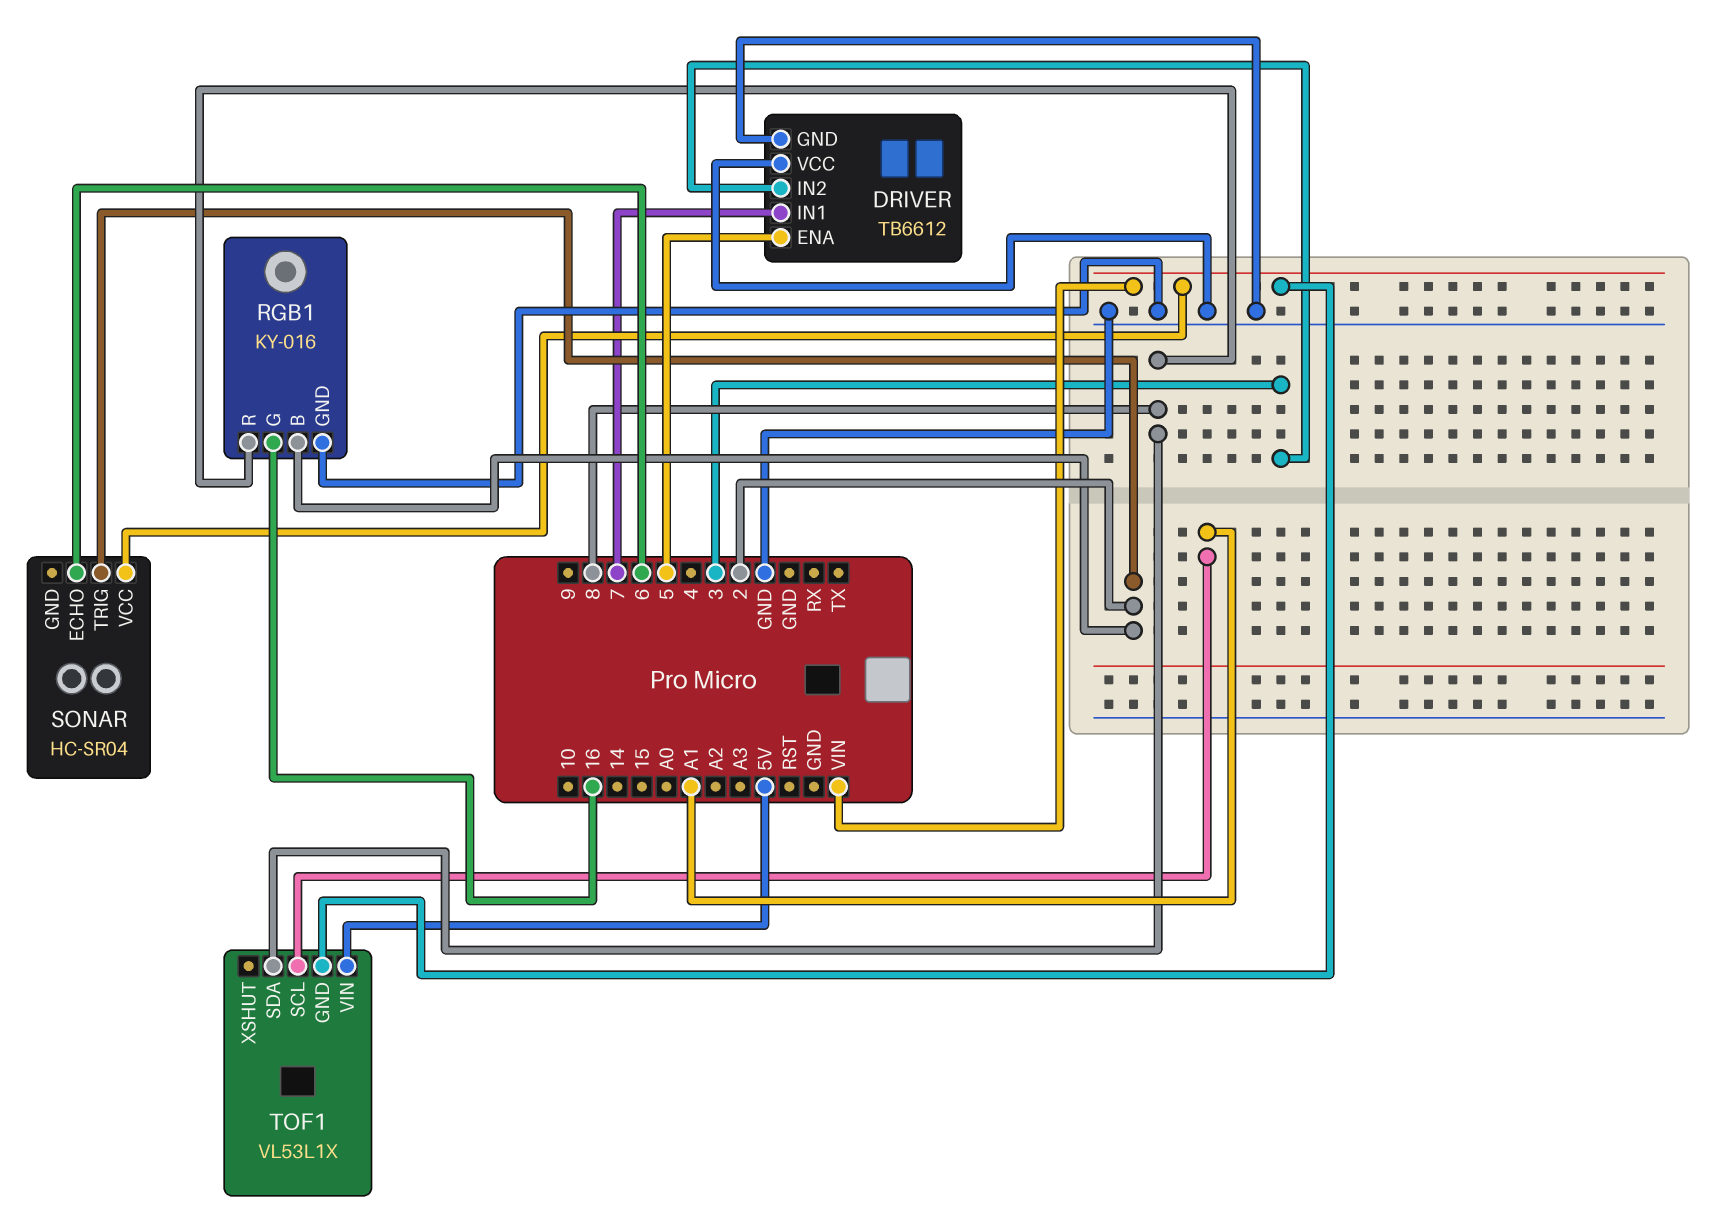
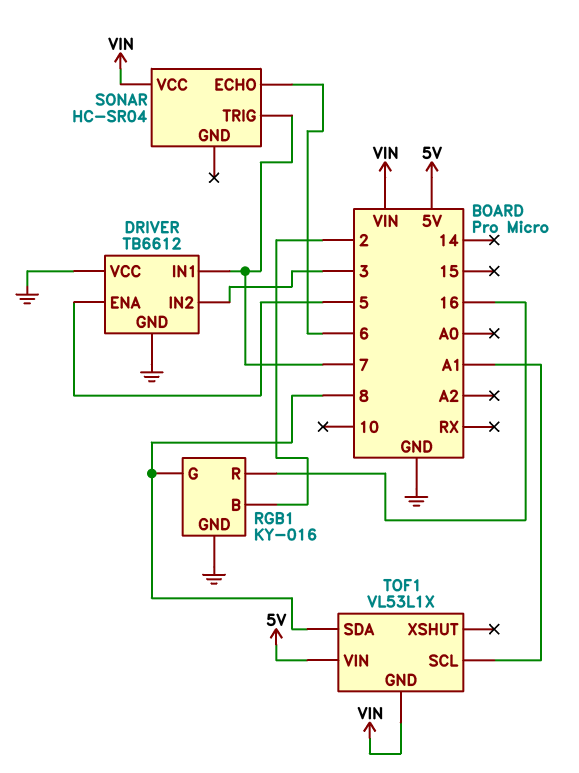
RGB1 pin G: 16 -> 8
RGB1 pin R: 8 -> 16
SONAR pin TRIG: 2 -> 7

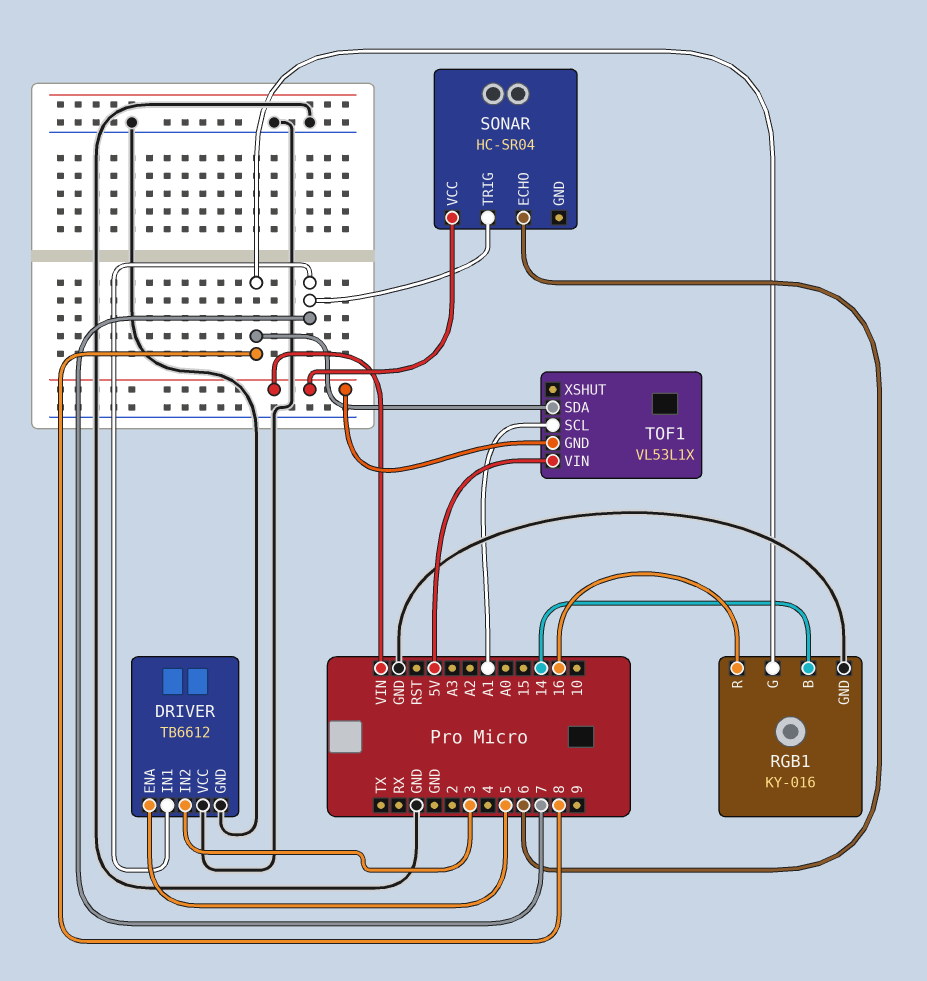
RGB1 pin B: 2 -> 14

